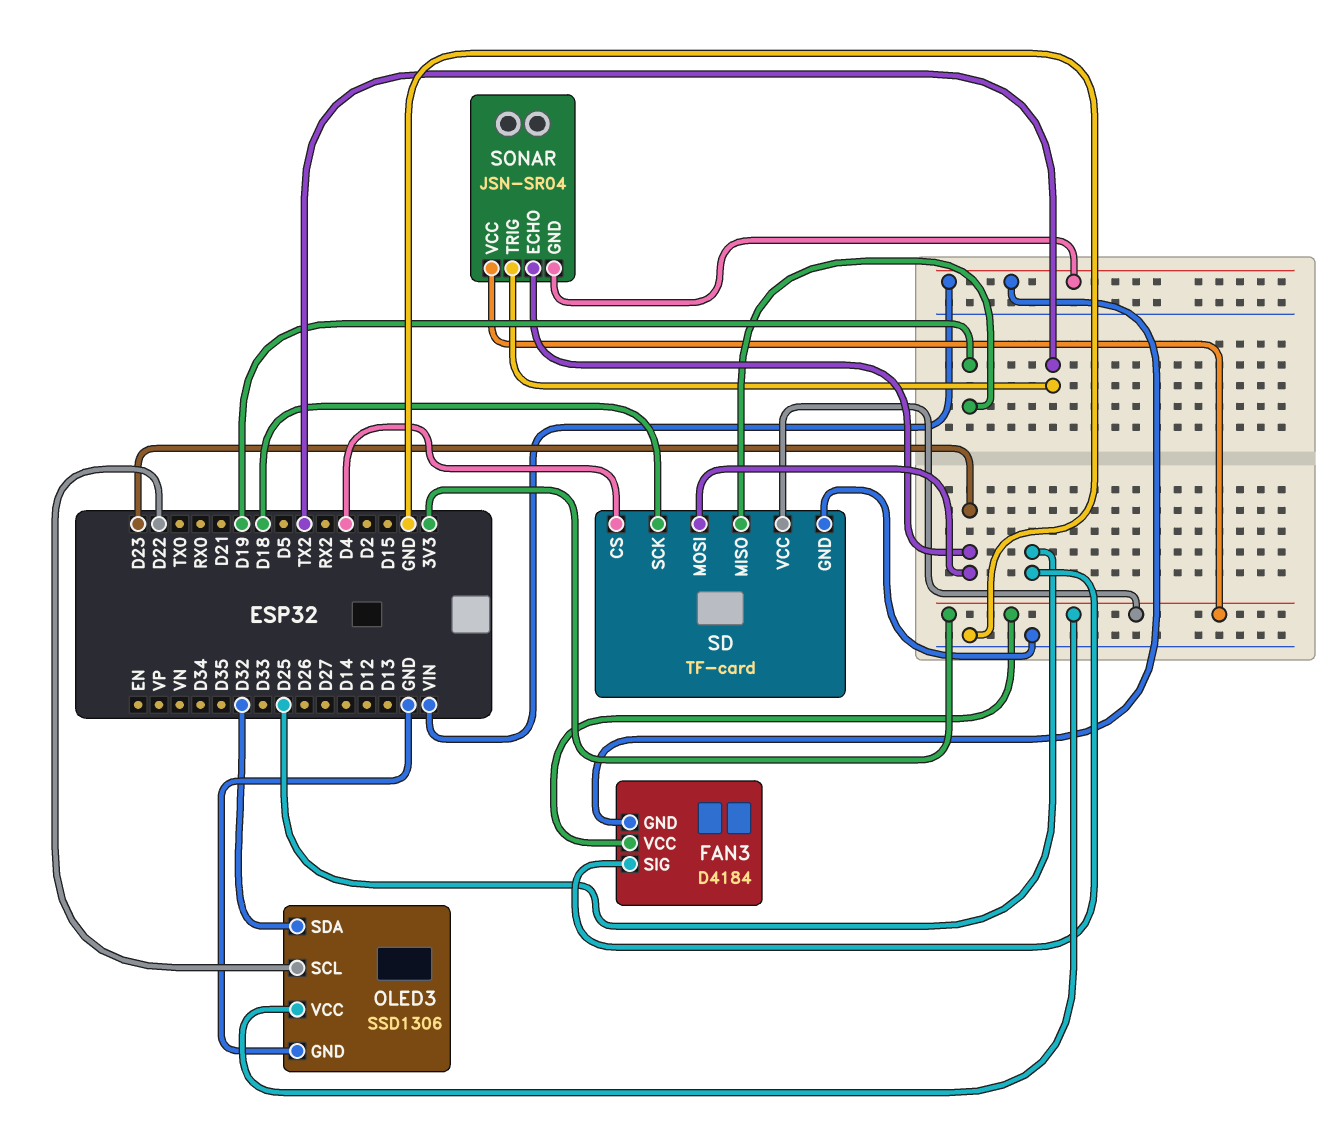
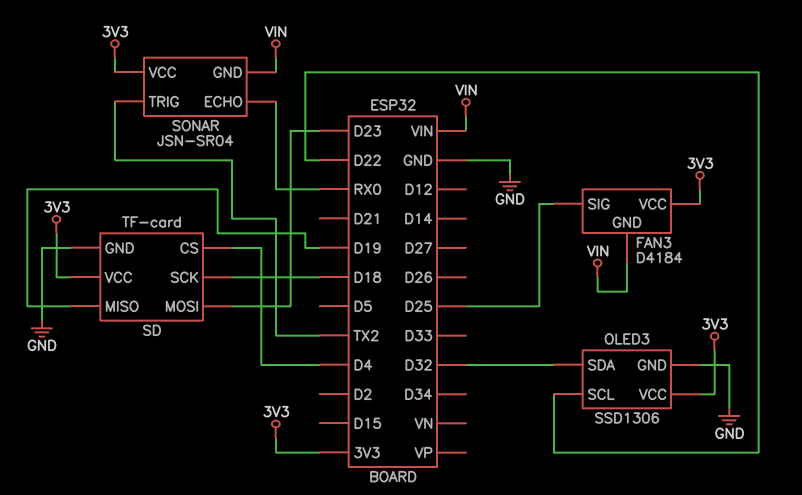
SONAR pin ECHO: D23 -> RX0

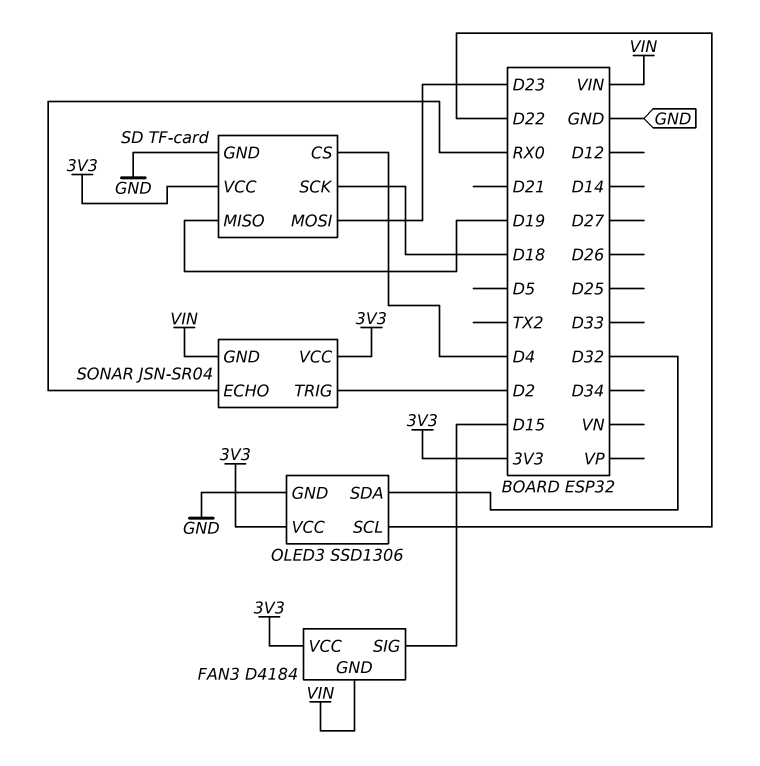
FAN3 pin SIG: D25 -> D15
SONAR pin TRIG: TX2 -> D2

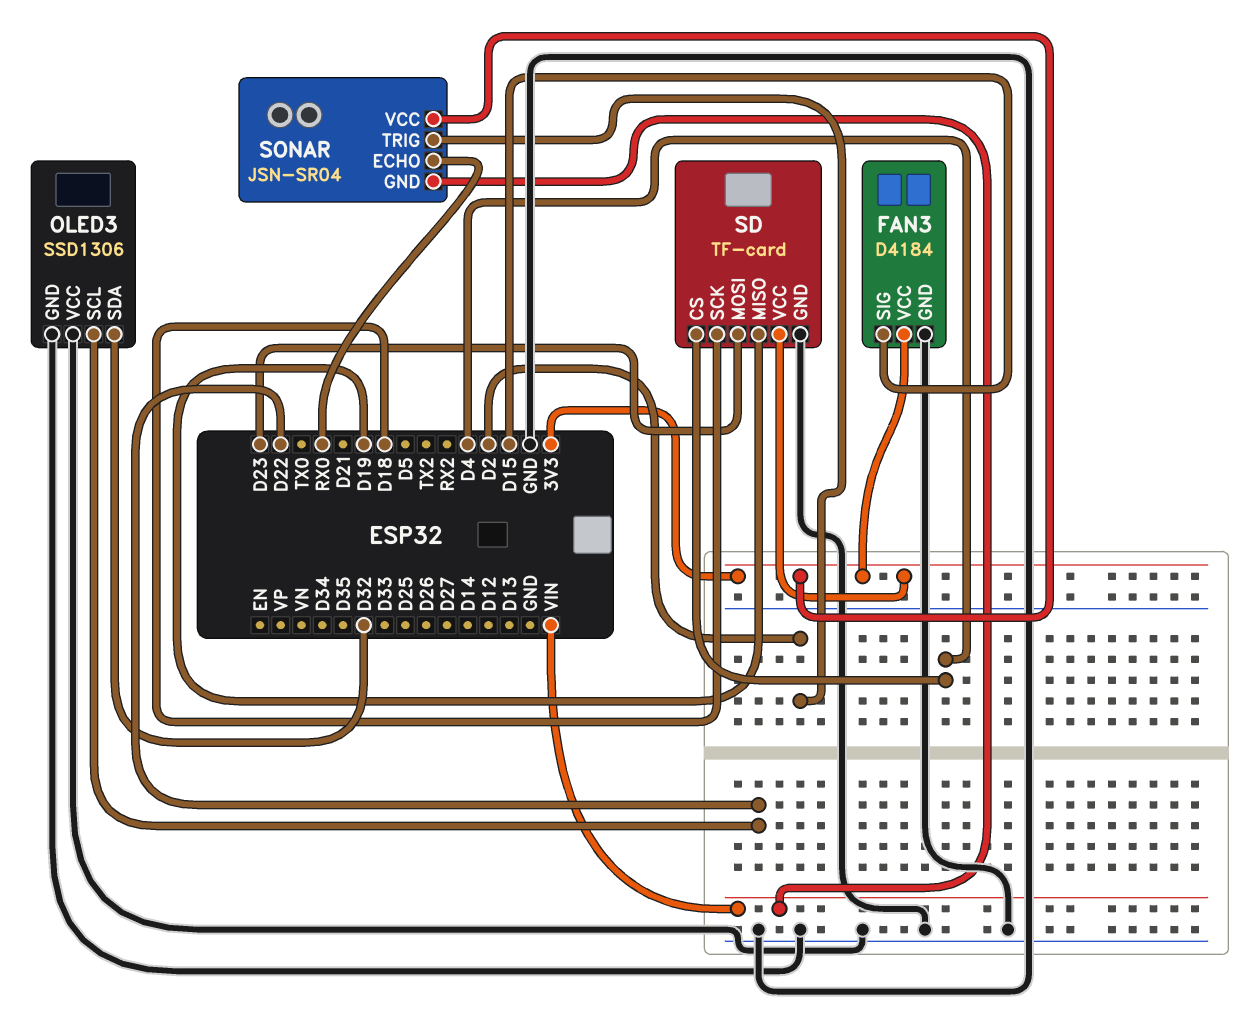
FAN3 pin GND: VIN -> GND
OLED3 pin VCC: 3V3 -> GND

